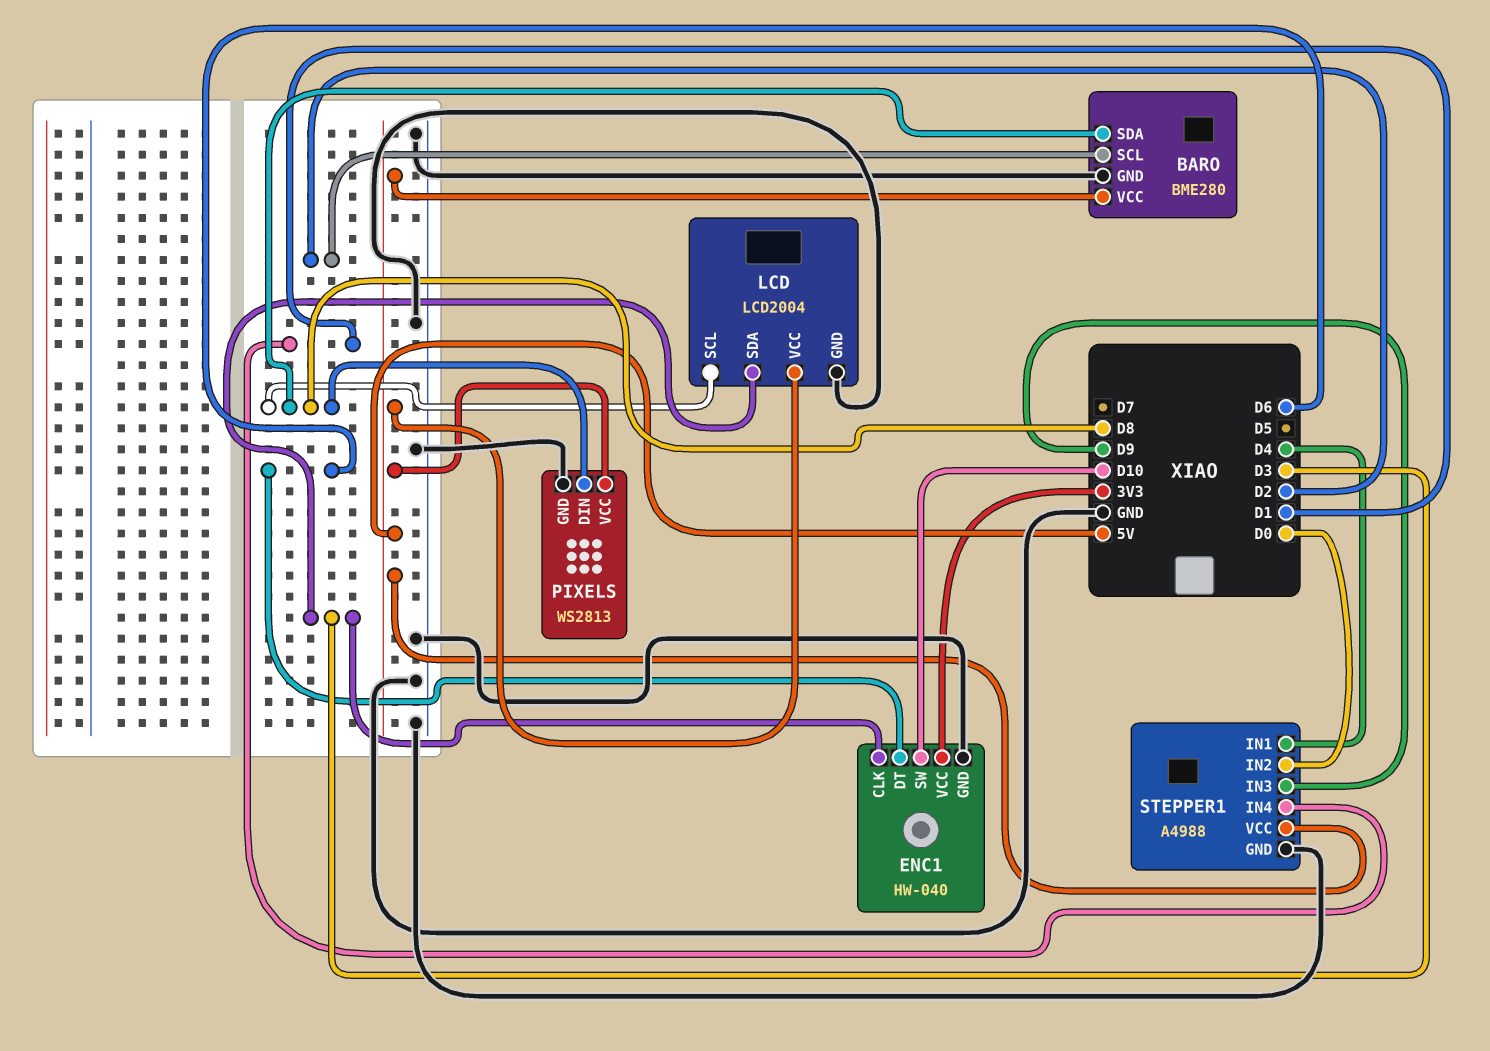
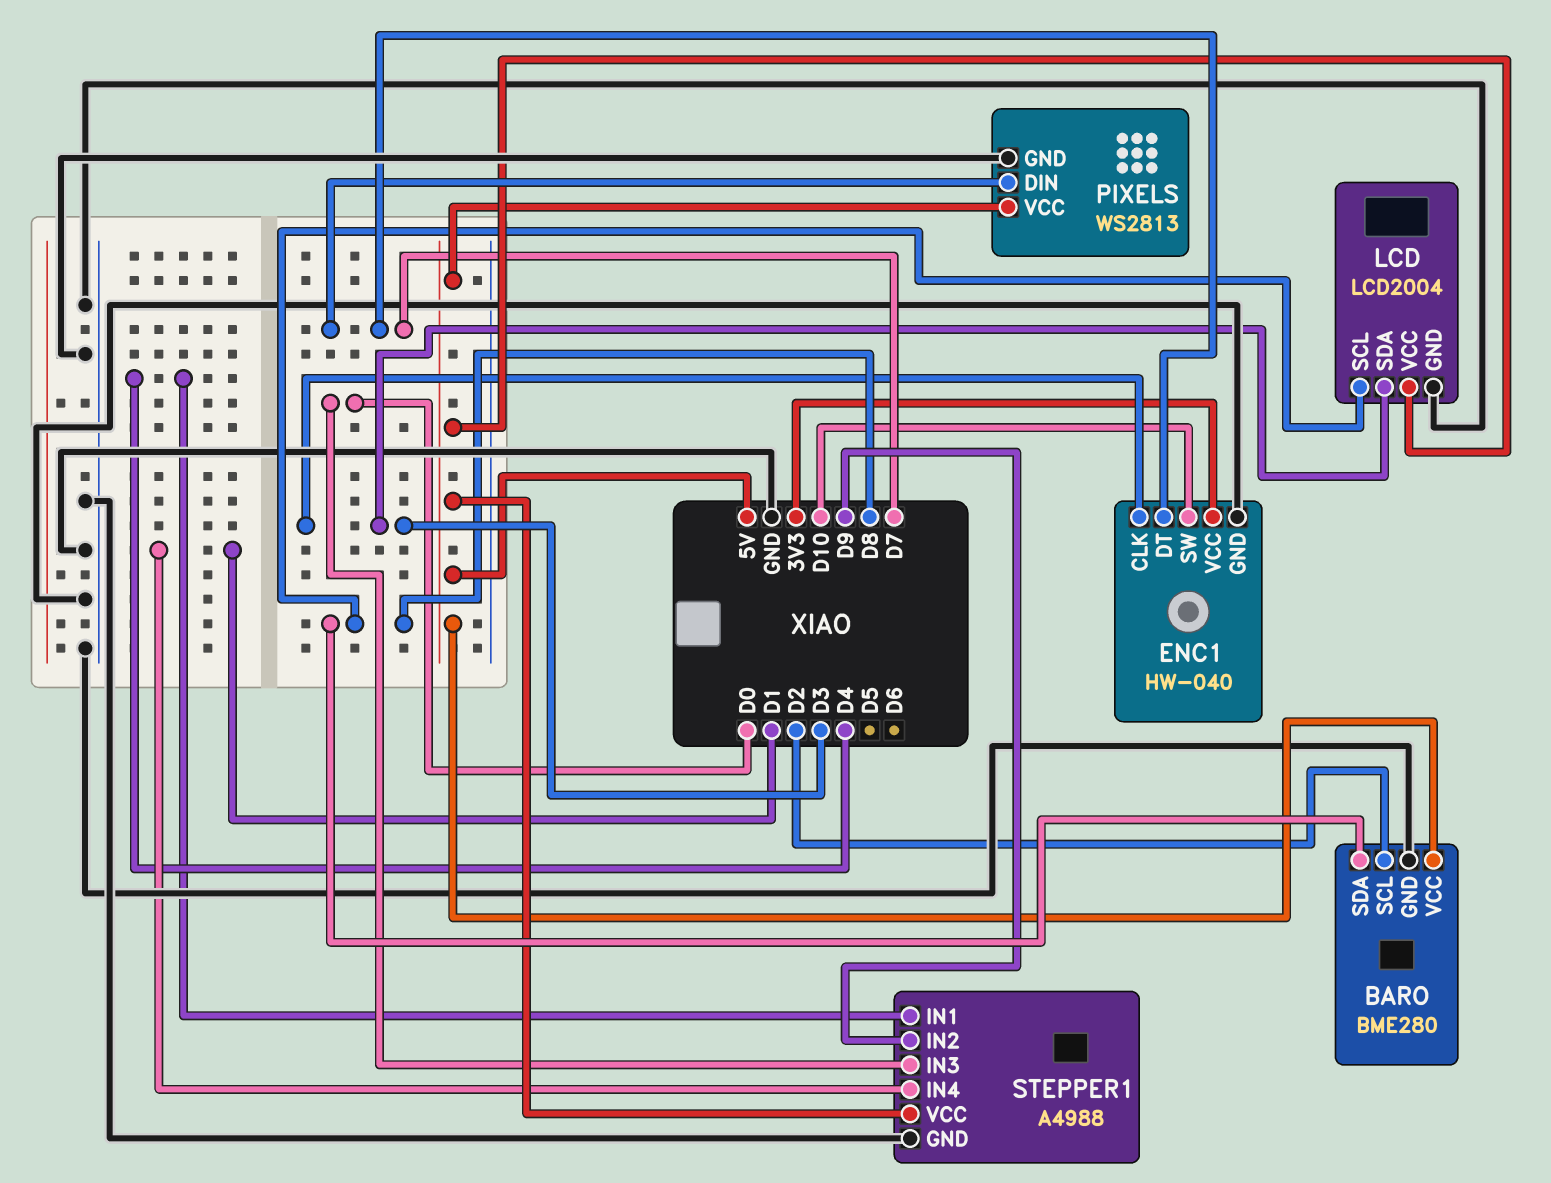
ENC1 pin DT: D6 -> D7
PIXELS pin DIN: D8 -> D7
STEPPER1 pin IN2: D0 -> D9
STEPPER1 pin IN3: D9 -> D0

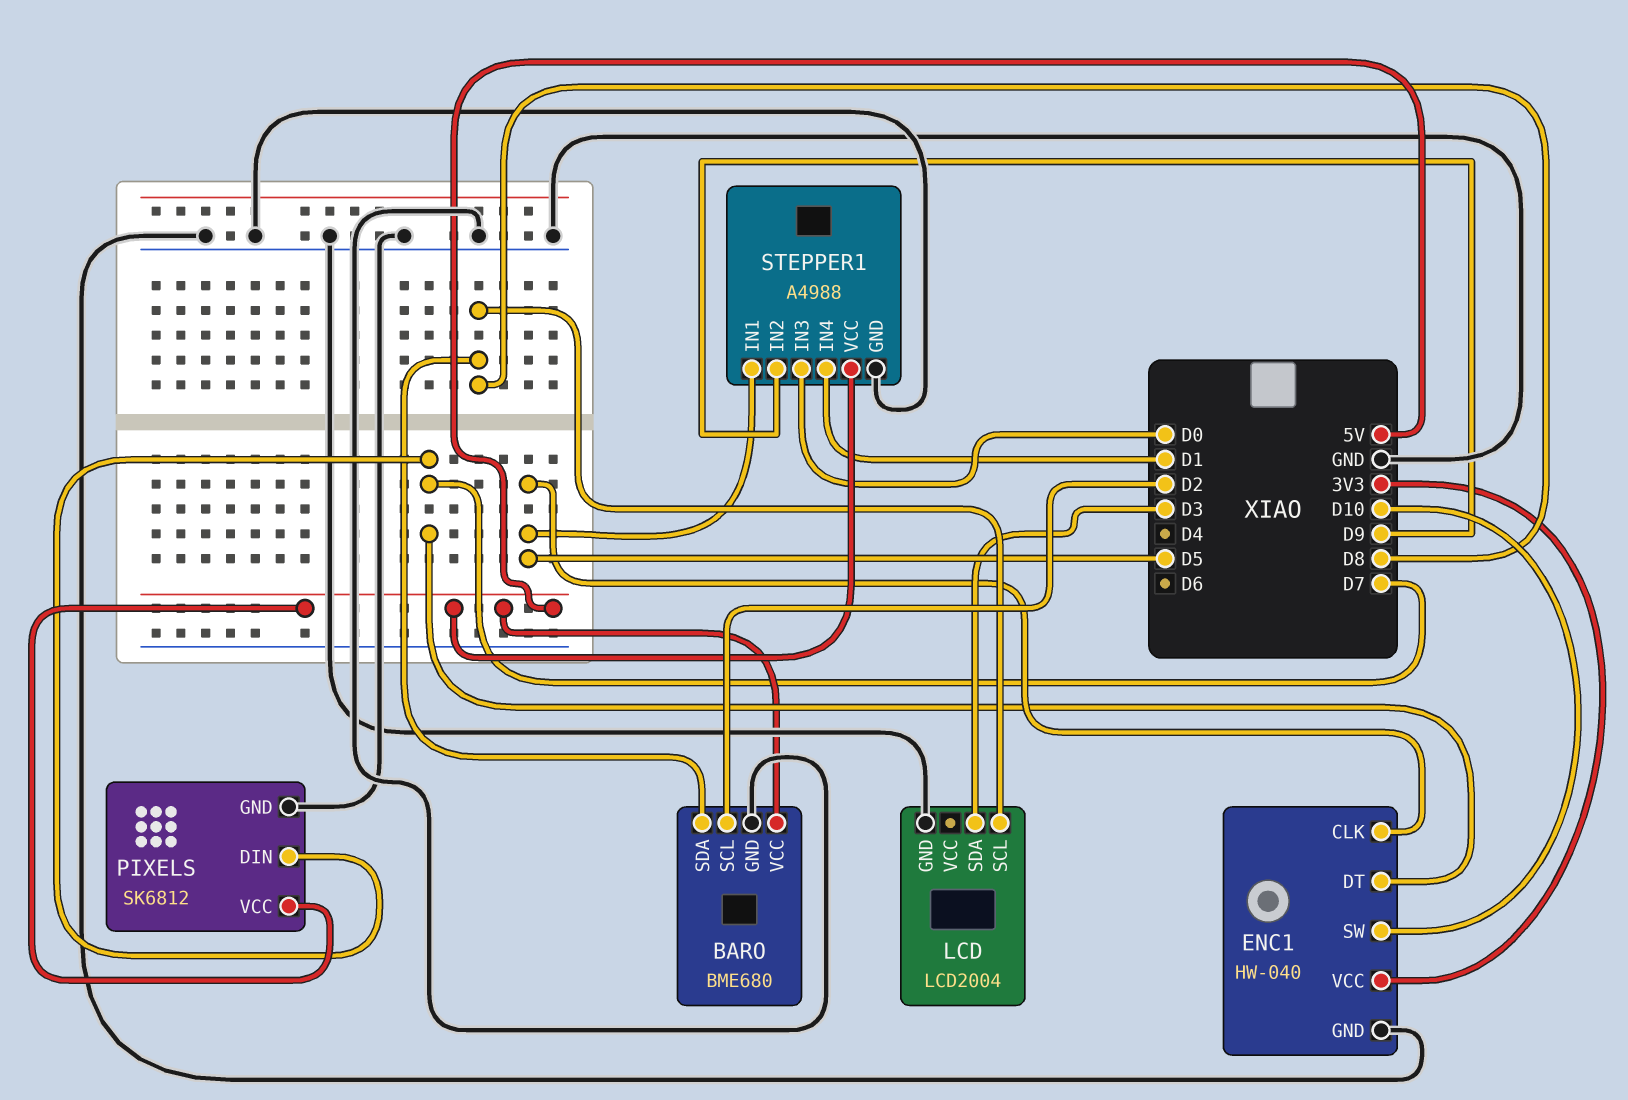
BARO: BME280 -> BME680
ENC1 pin CLK: D3 -> D5
LCD pin VCC: 5V -> none
PIXELS: WS2813 -> SK6812
STEPPER1 pin IN1: D4 -> D5

